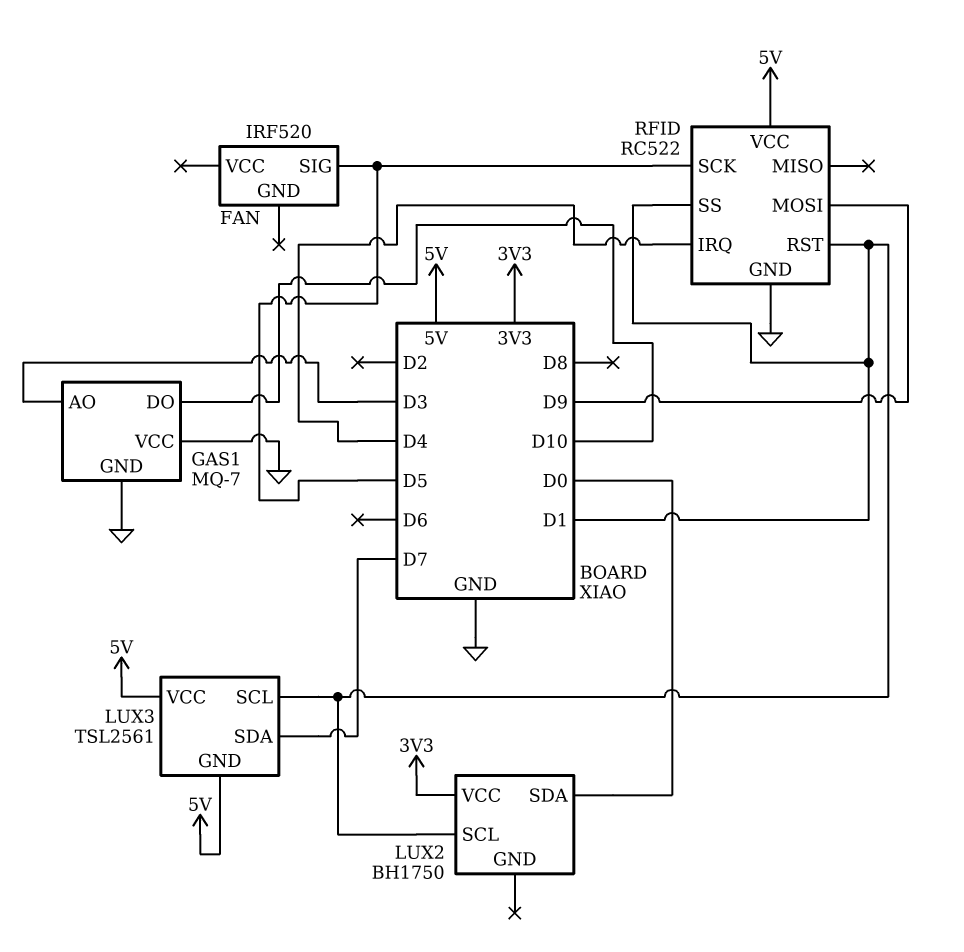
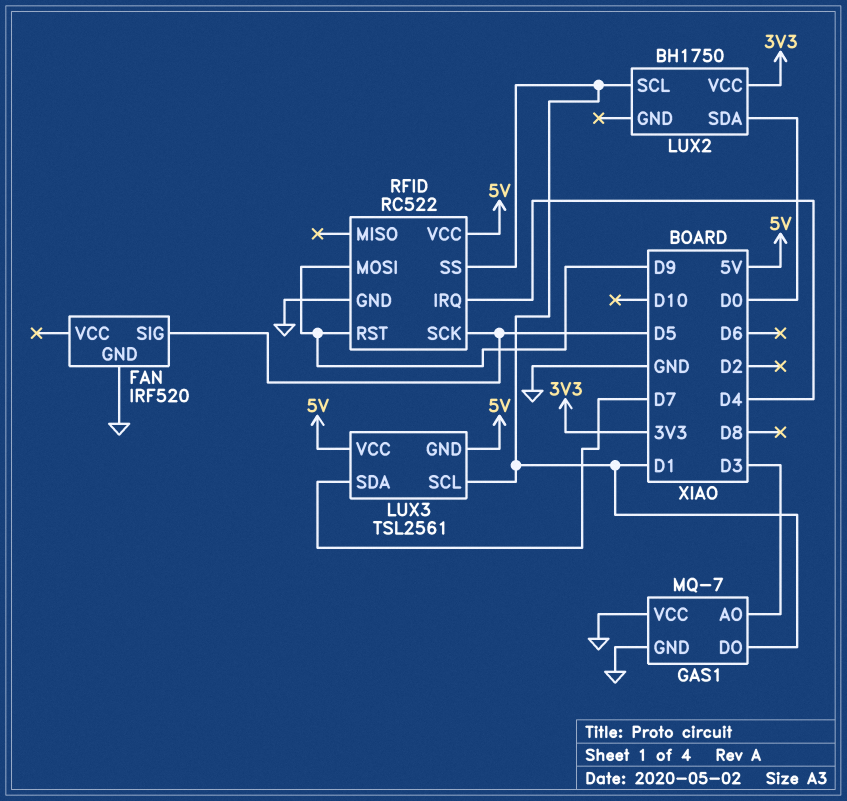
FAN pin GND: none -> GND
GAS1 pin DO: D10 -> D1
RFID pin RST: D1 -> D9

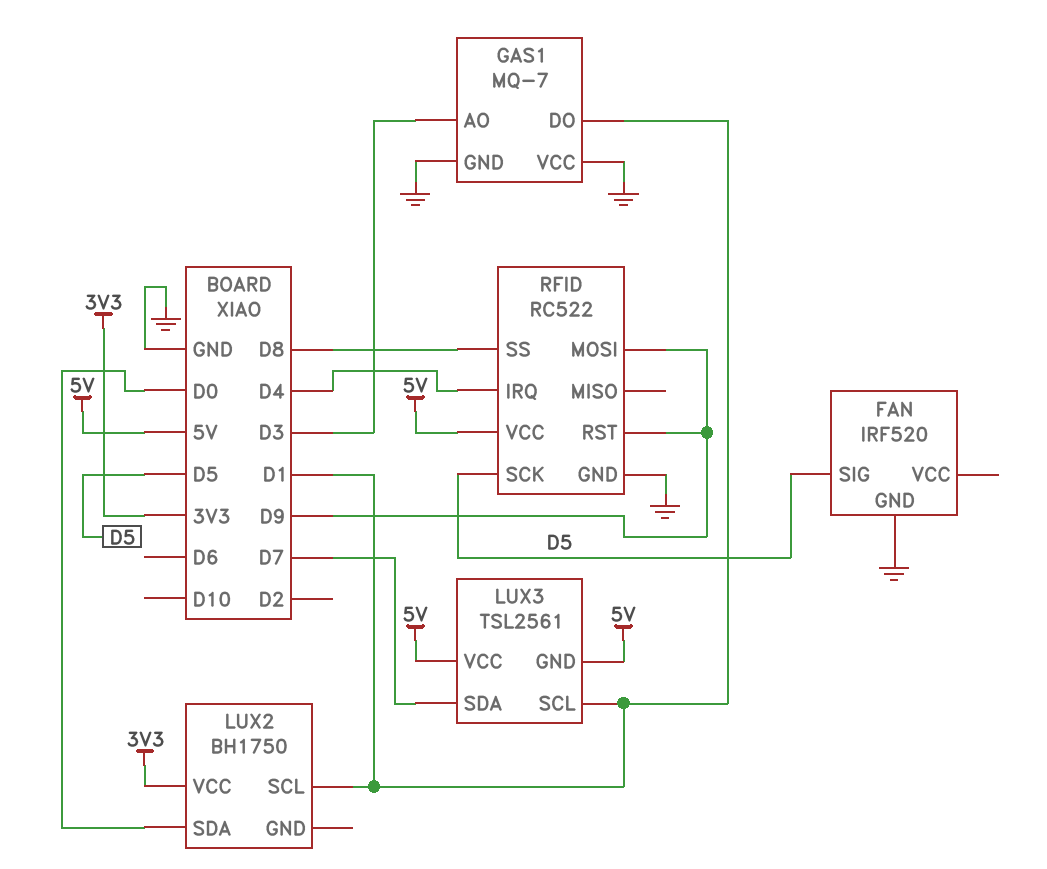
RFID pin SS: D1 -> D8

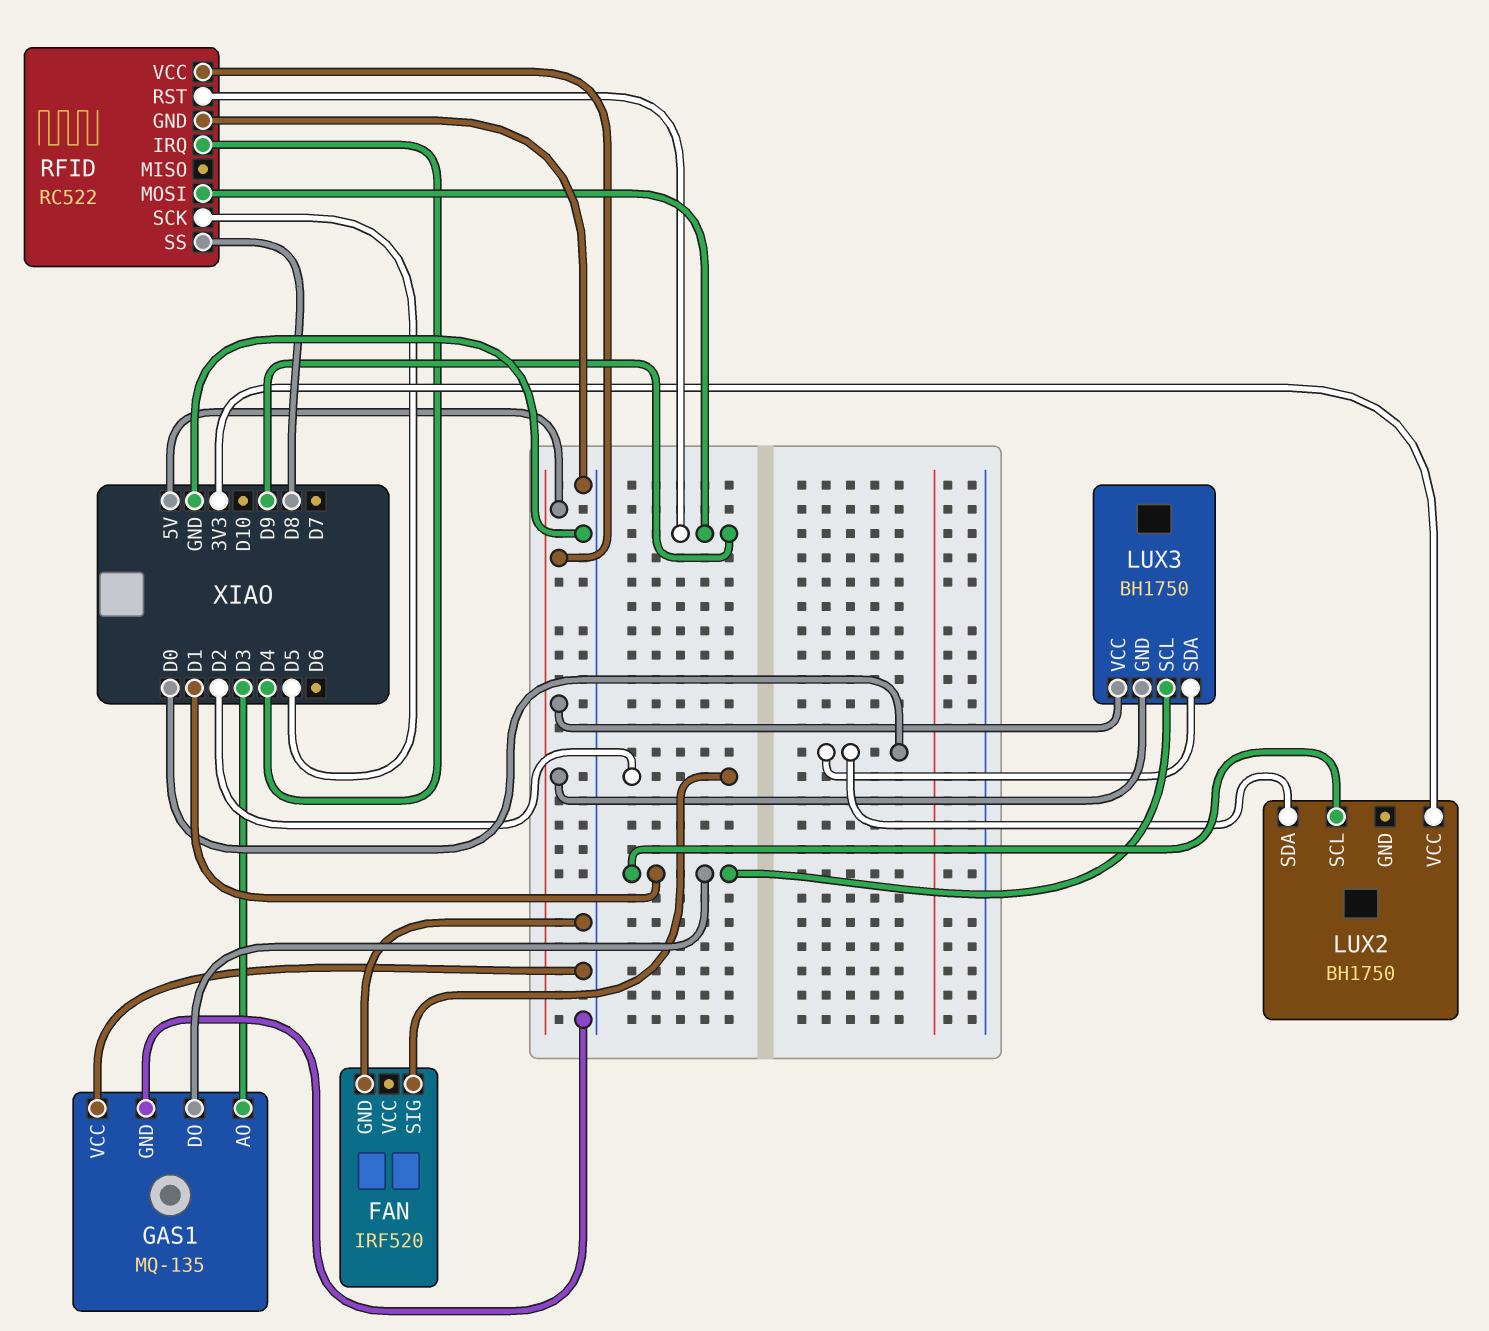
FAN pin SIG: D5 -> D2
GAS1: MQ-7 -> MQ-135
LUX3: TSL2561 -> BH1750
LUX3 pin SDA: D7 -> D0

